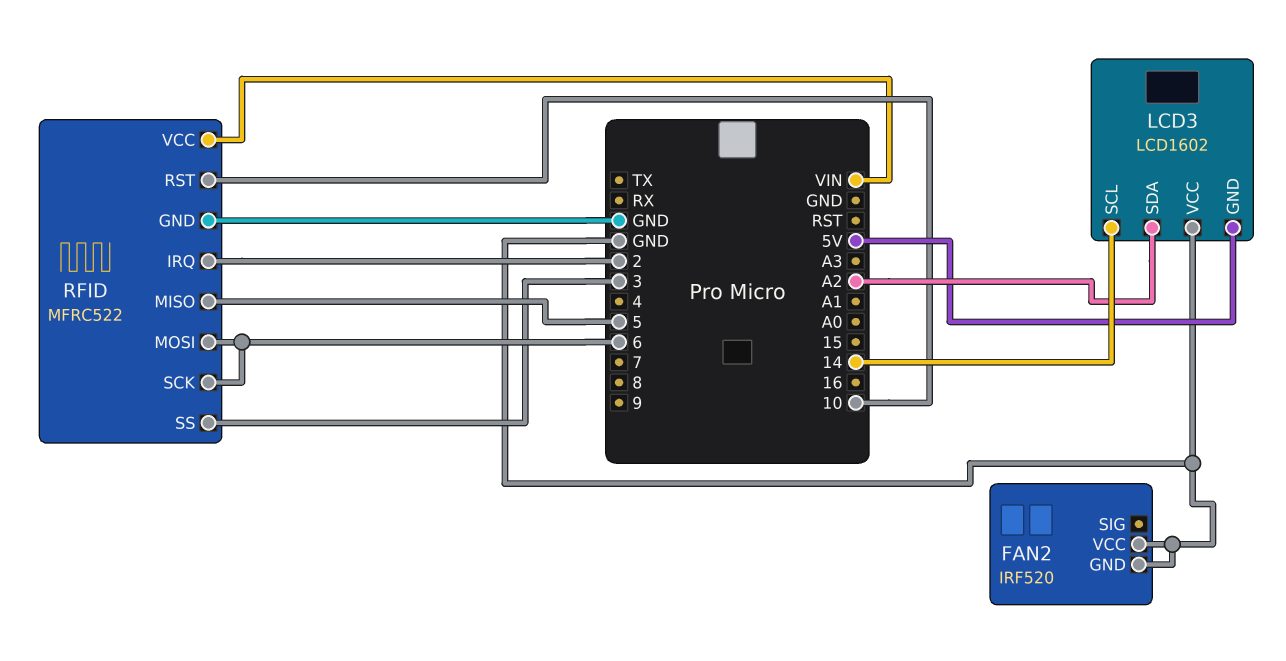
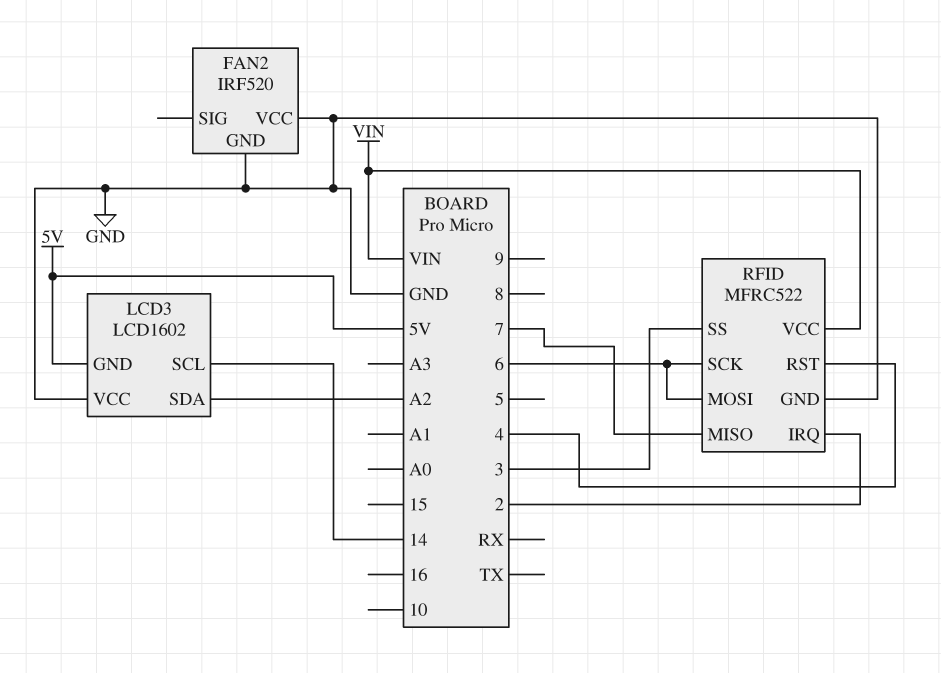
RFID pin MISO: 5 -> 7
RFID pin RST: 10 -> 4

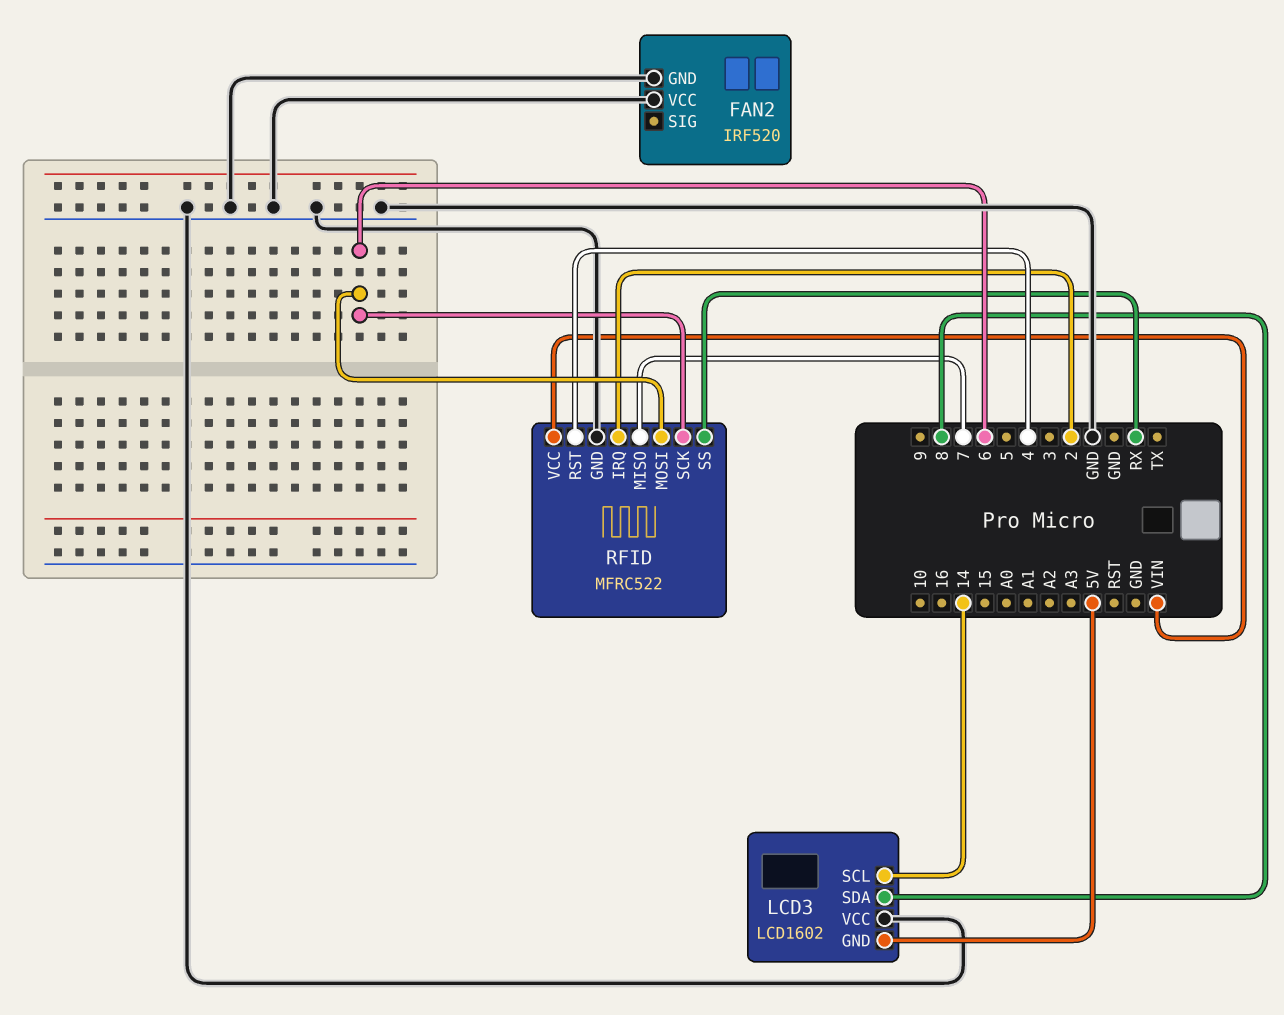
LCD3 pin SDA: A2 -> 8
RFID pin SS: 3 -> RX

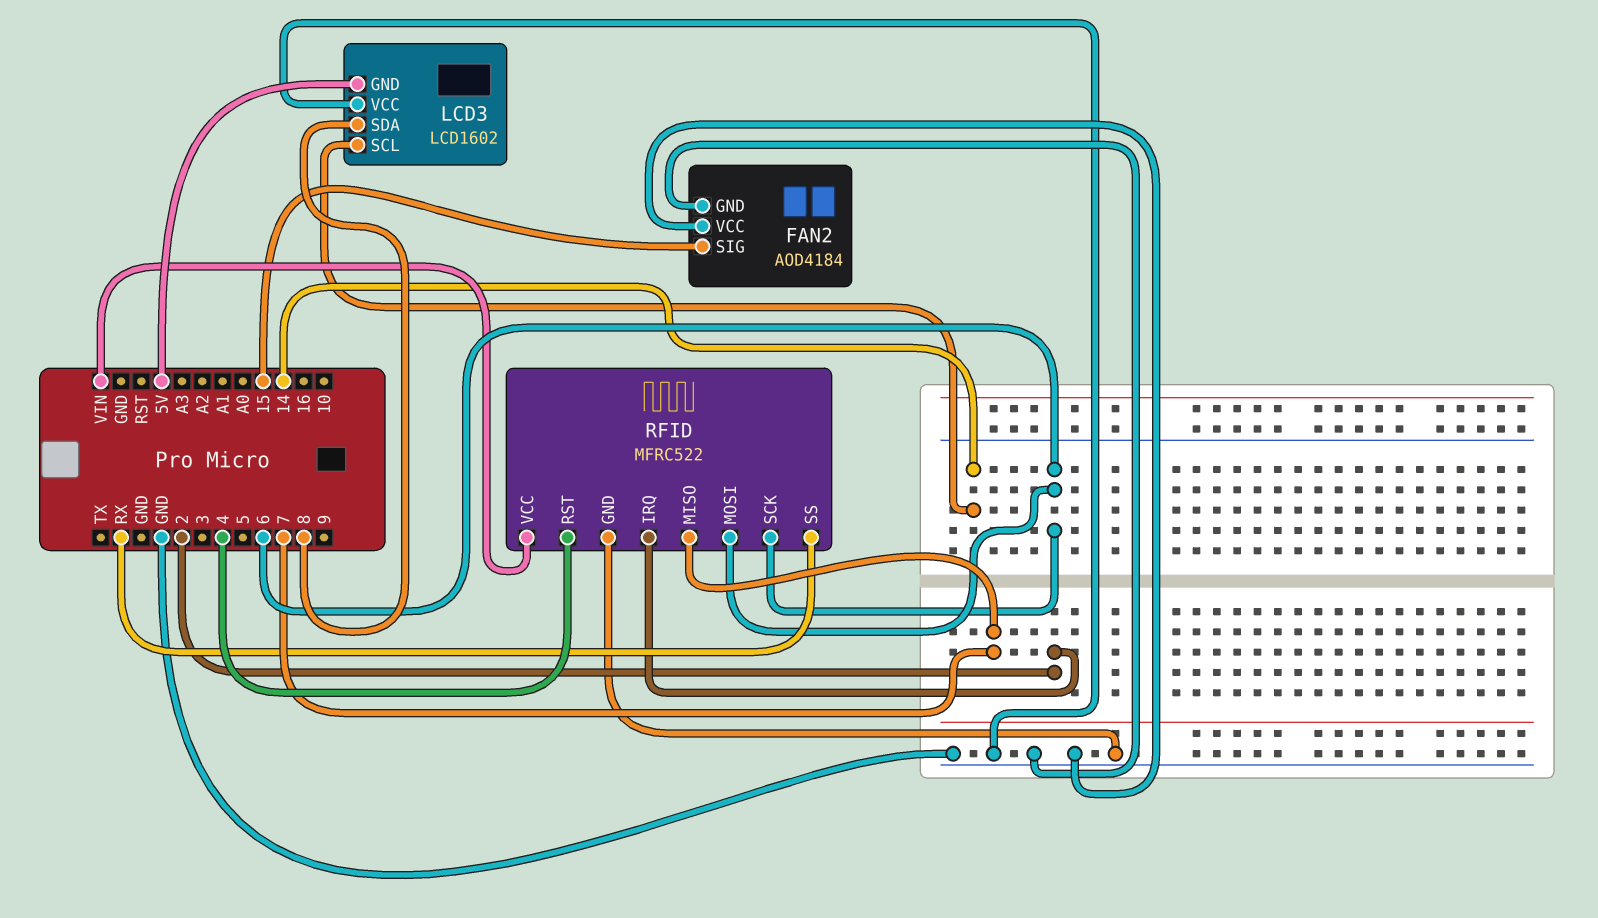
FAN2: IRF520 -> AOD4184
FAN2 pin SIG: none -> 15

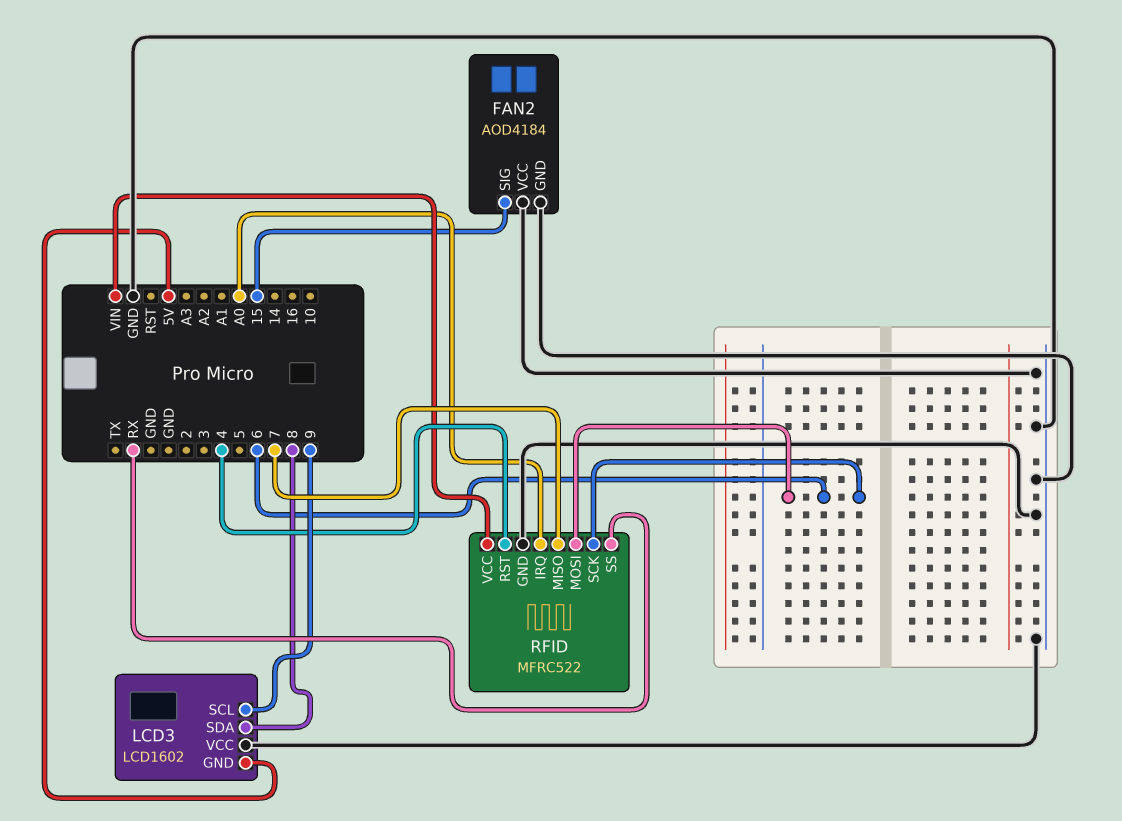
LCD3 pin SCL: 14 -> 9
RFID pin IRQ: 2 -> A0

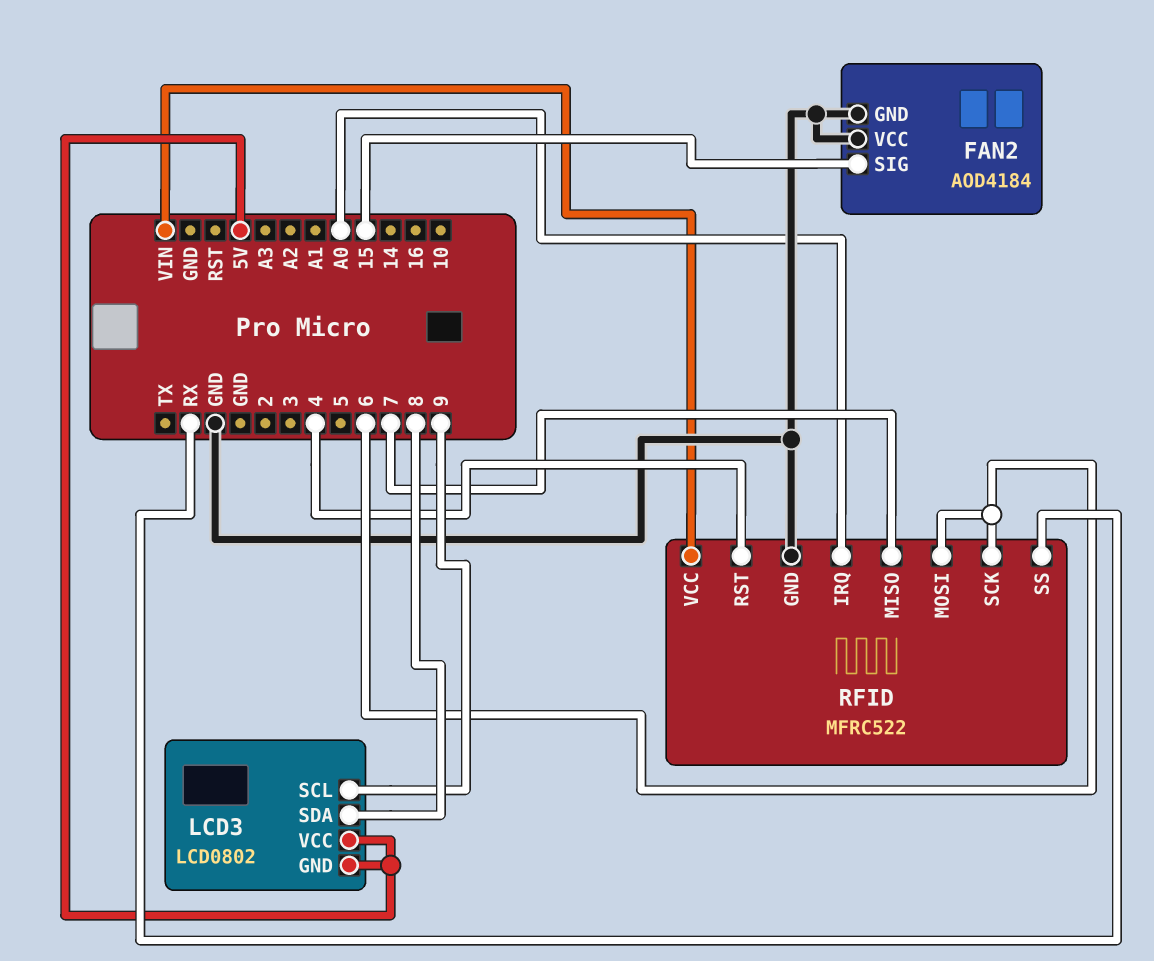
LCD3: LCD1602 -> LCD0802
LCD3 pin VCC: GND -> 5V

